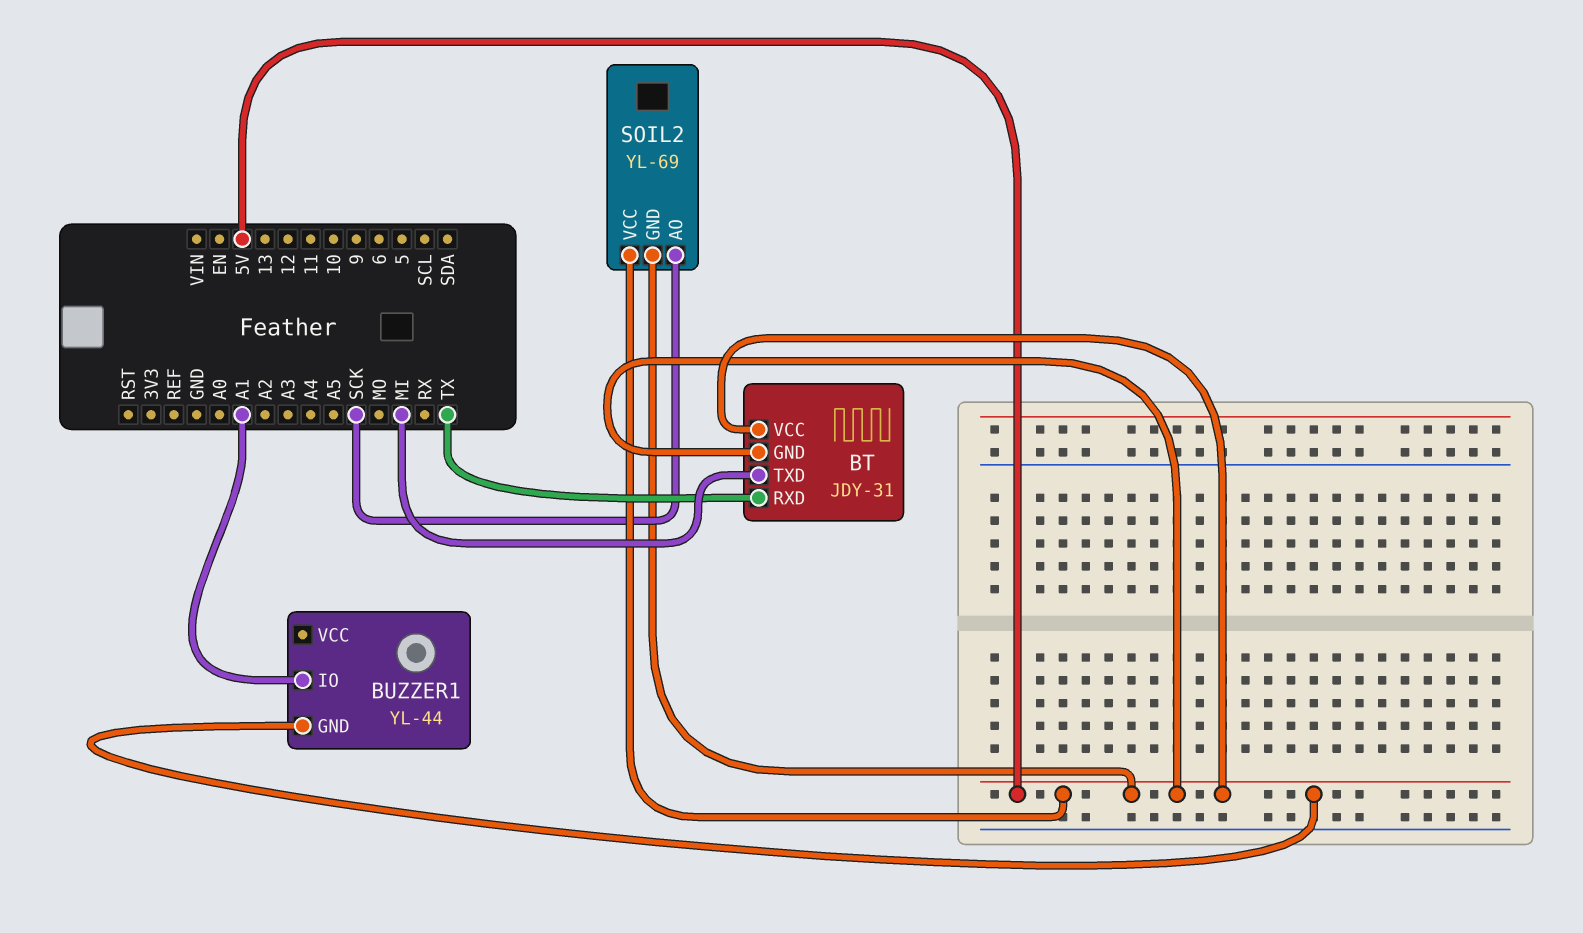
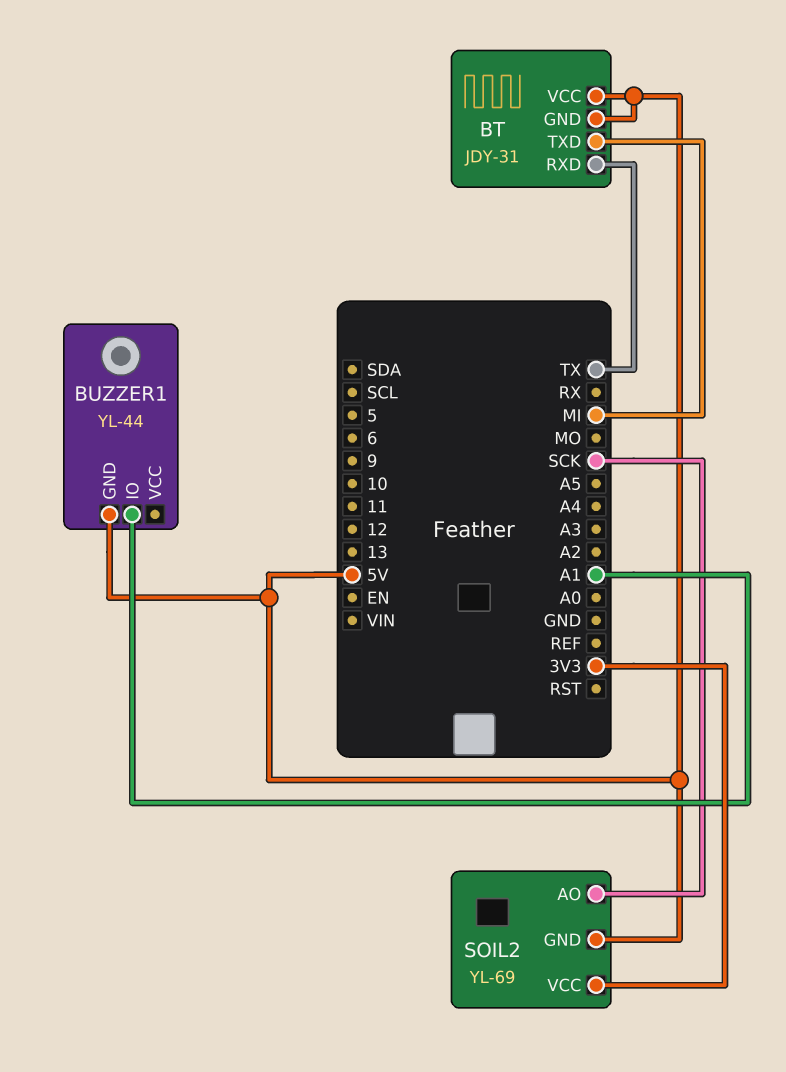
SOIL2 pin VCC: 5V -> 3V3

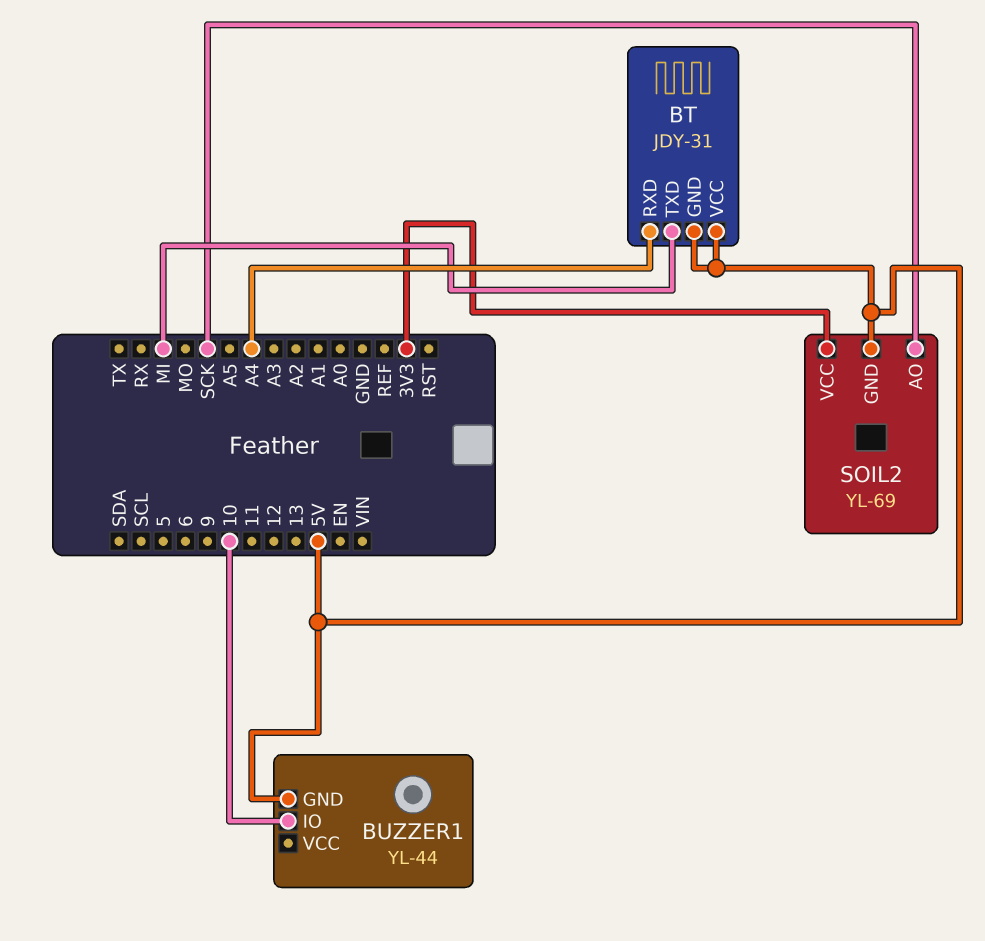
BT pin RXD: TX -> A4
BUZZER1 pin IO: A1 -> 10

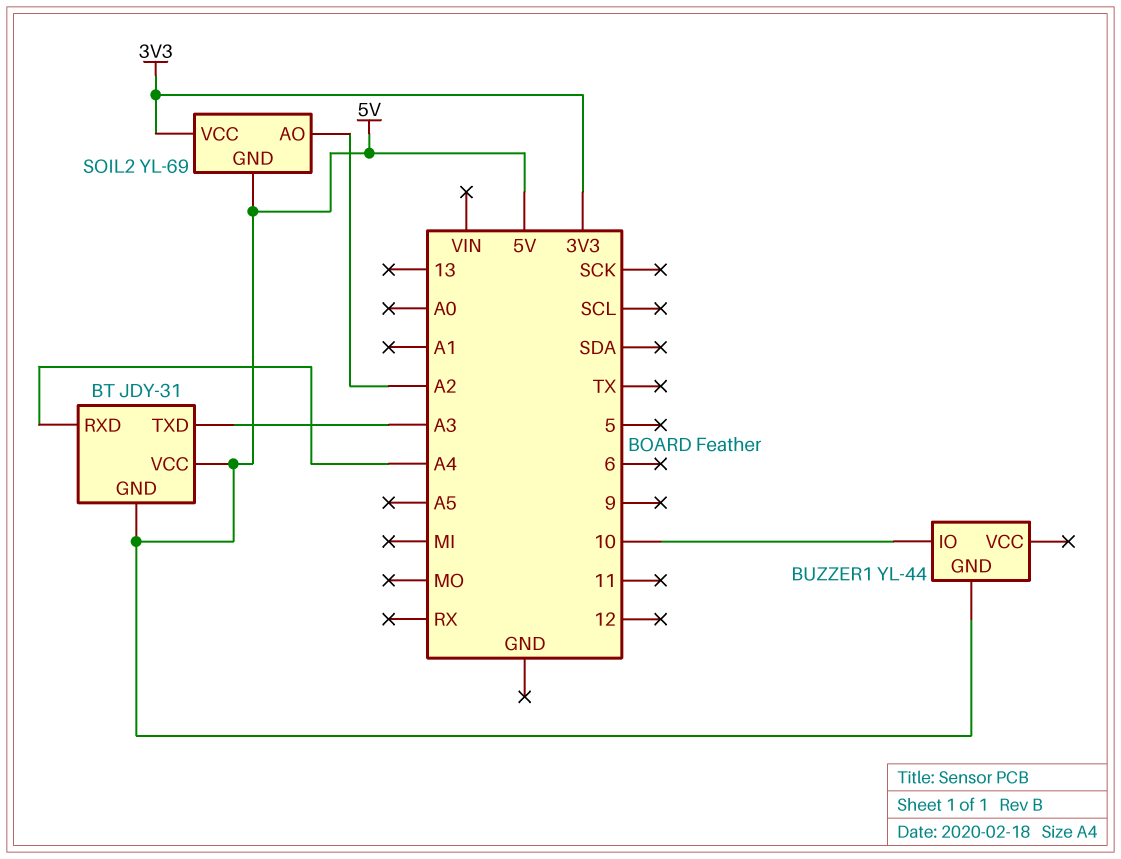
BT pin TXD: MI -> A3
SOIL2 pin AO: SCK -> A2

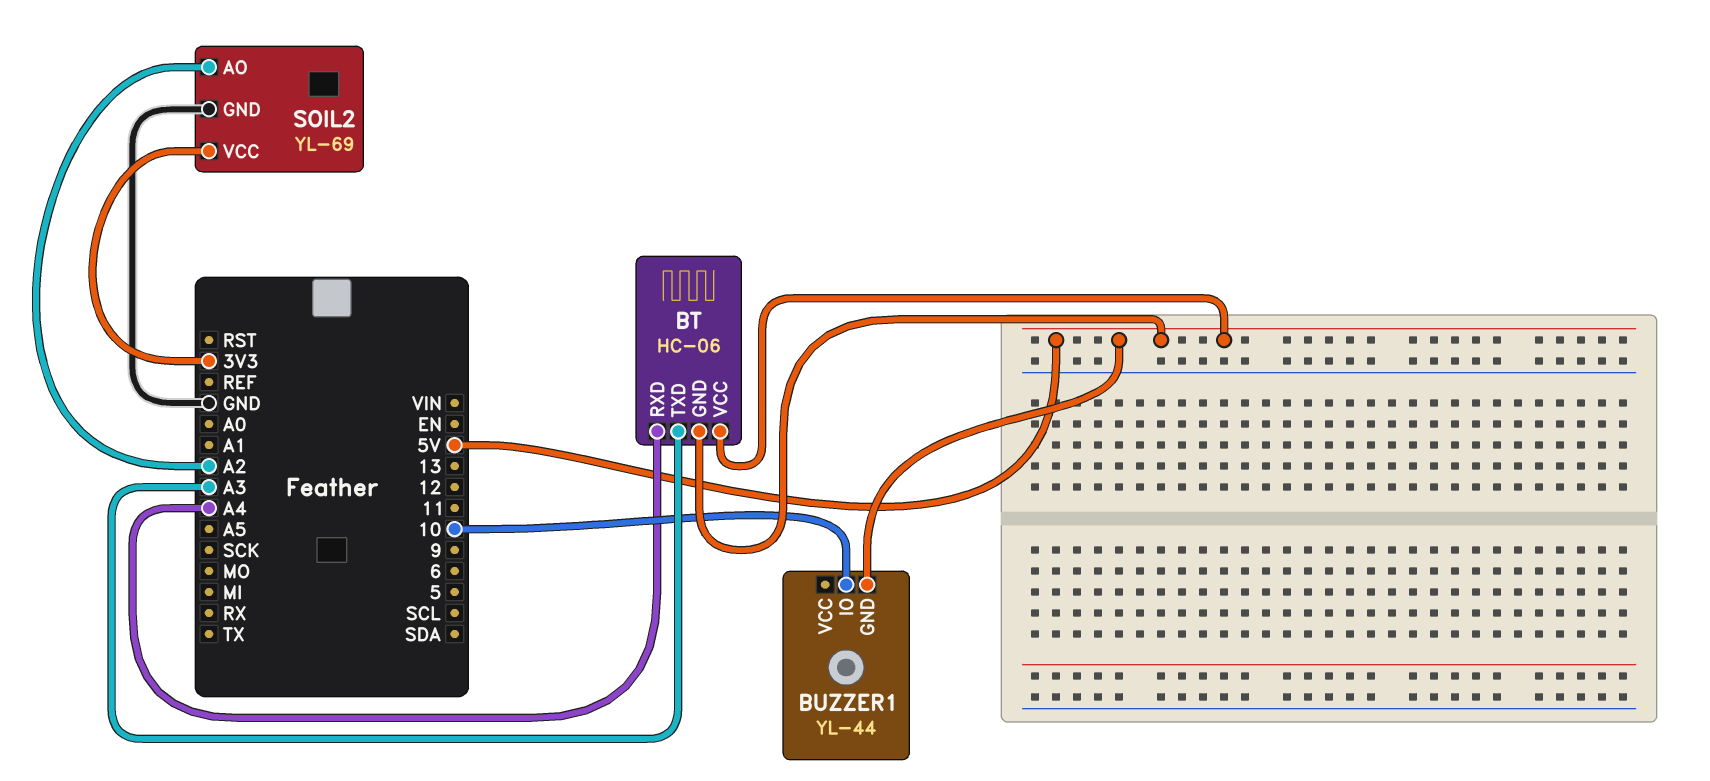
BT: JDY-31 -> HC-06
SOIL2 pin GND: 5V -> GND

